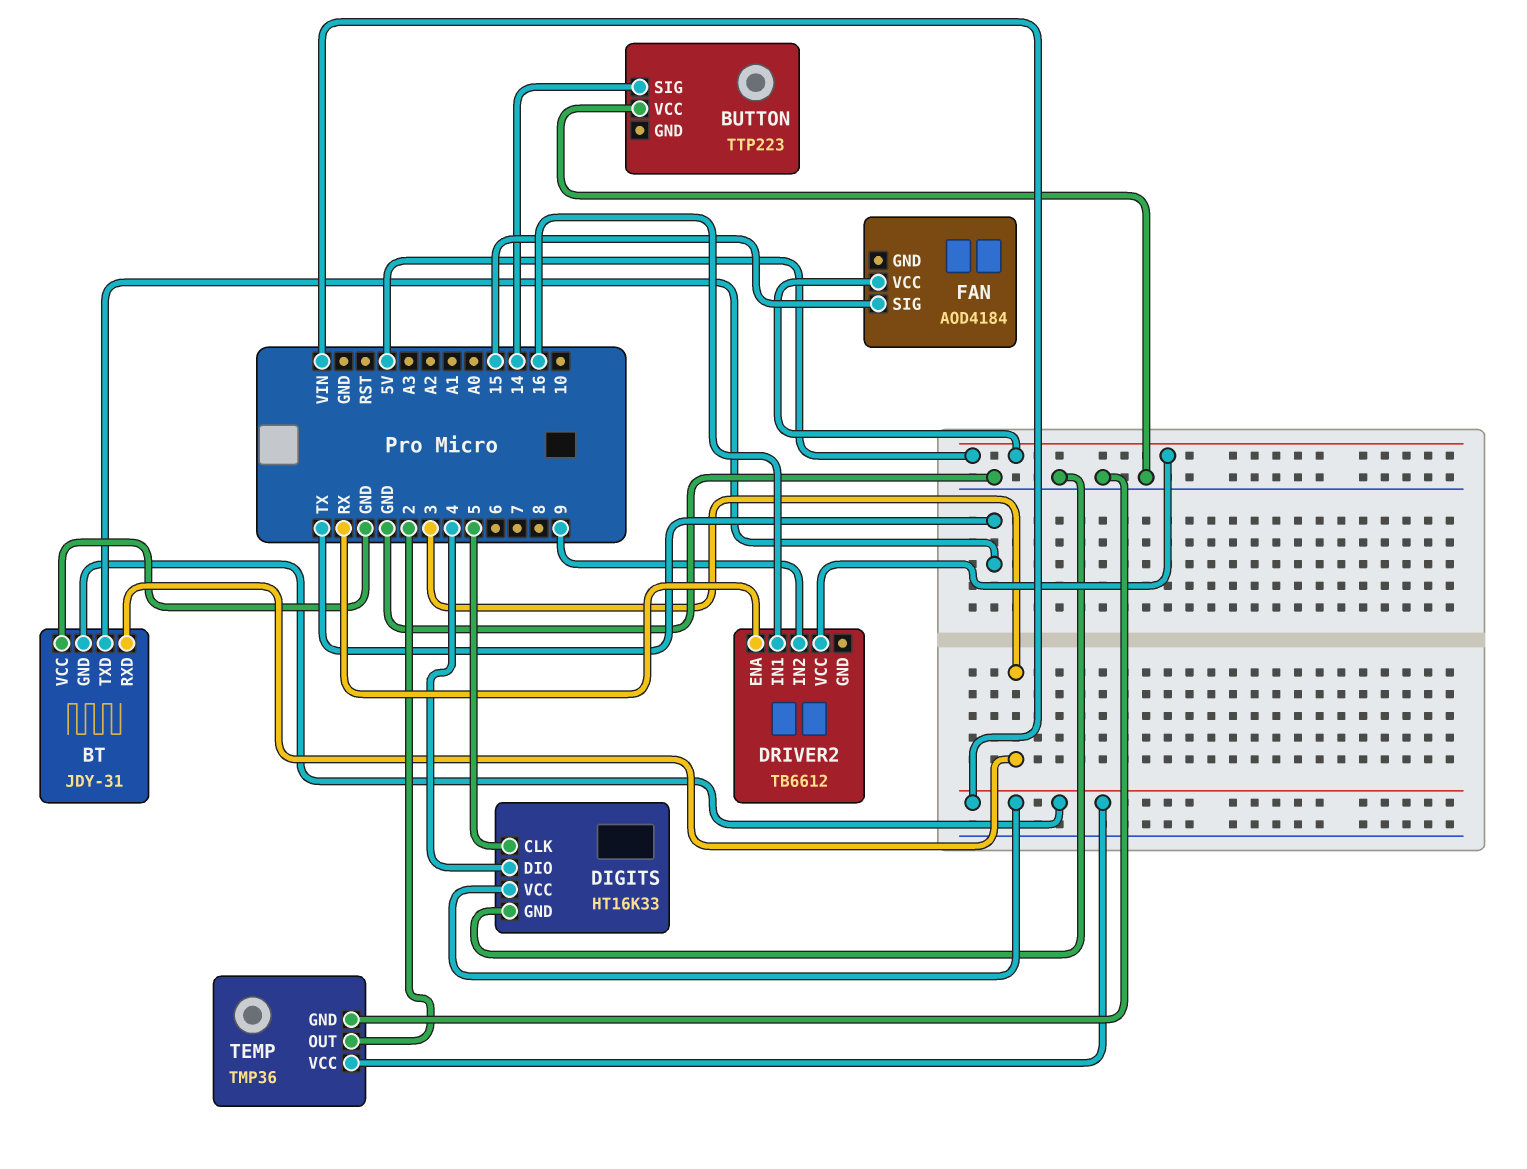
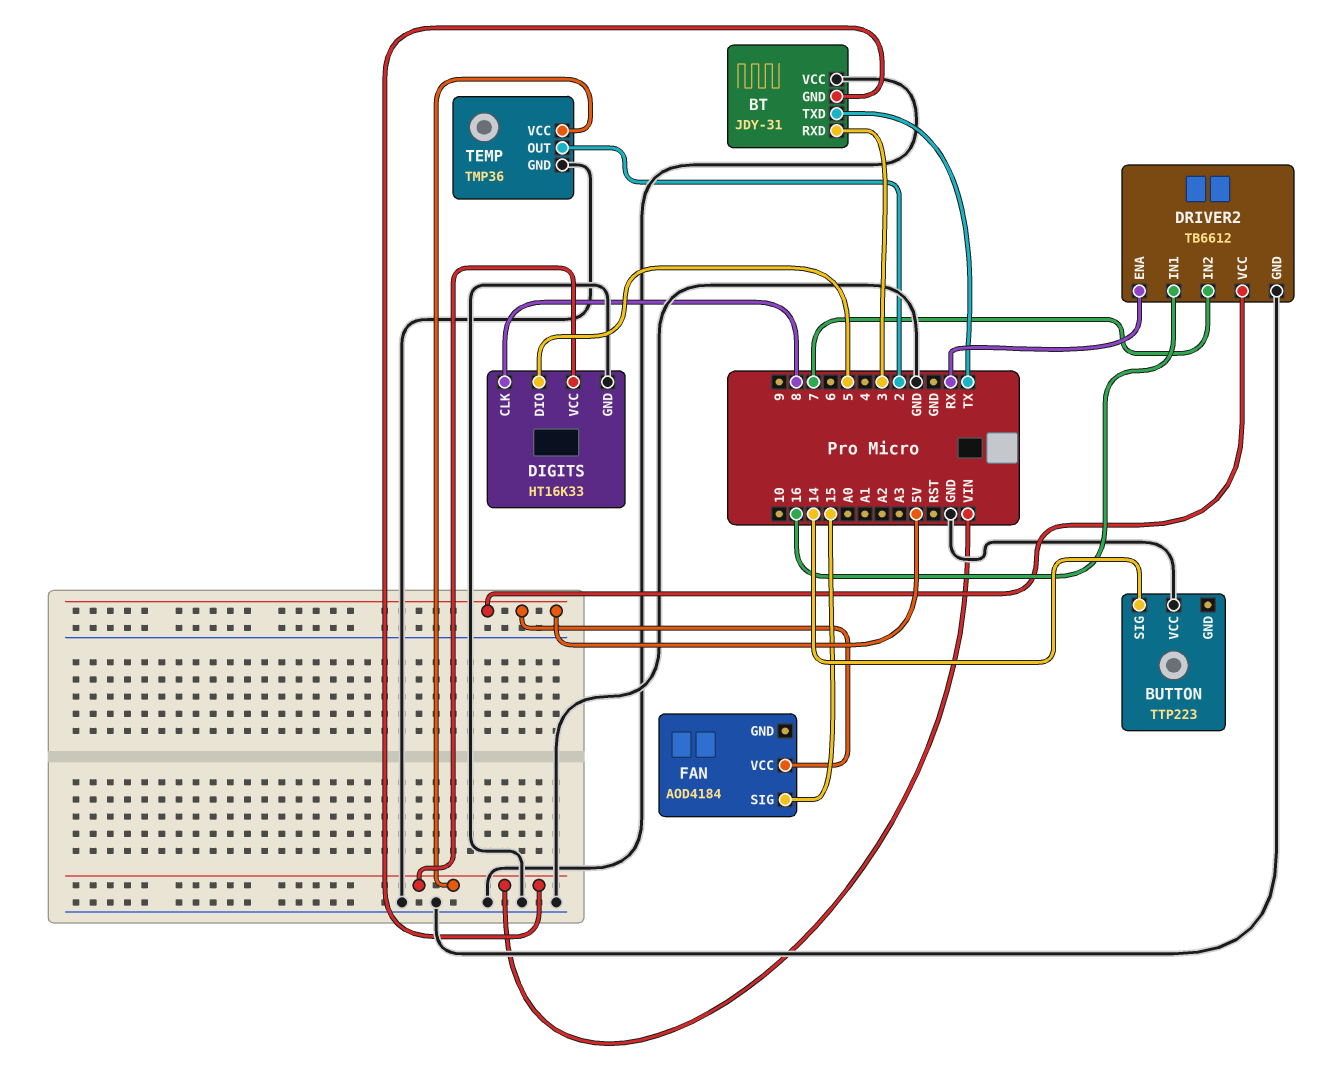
DIGITS pin CLK: 5 -> 8
DIGITS pin DIO: 4 -> 5
DRIVER2 pin GND: none -> GND
DRIVER2 pin IN2: 9 -> 7

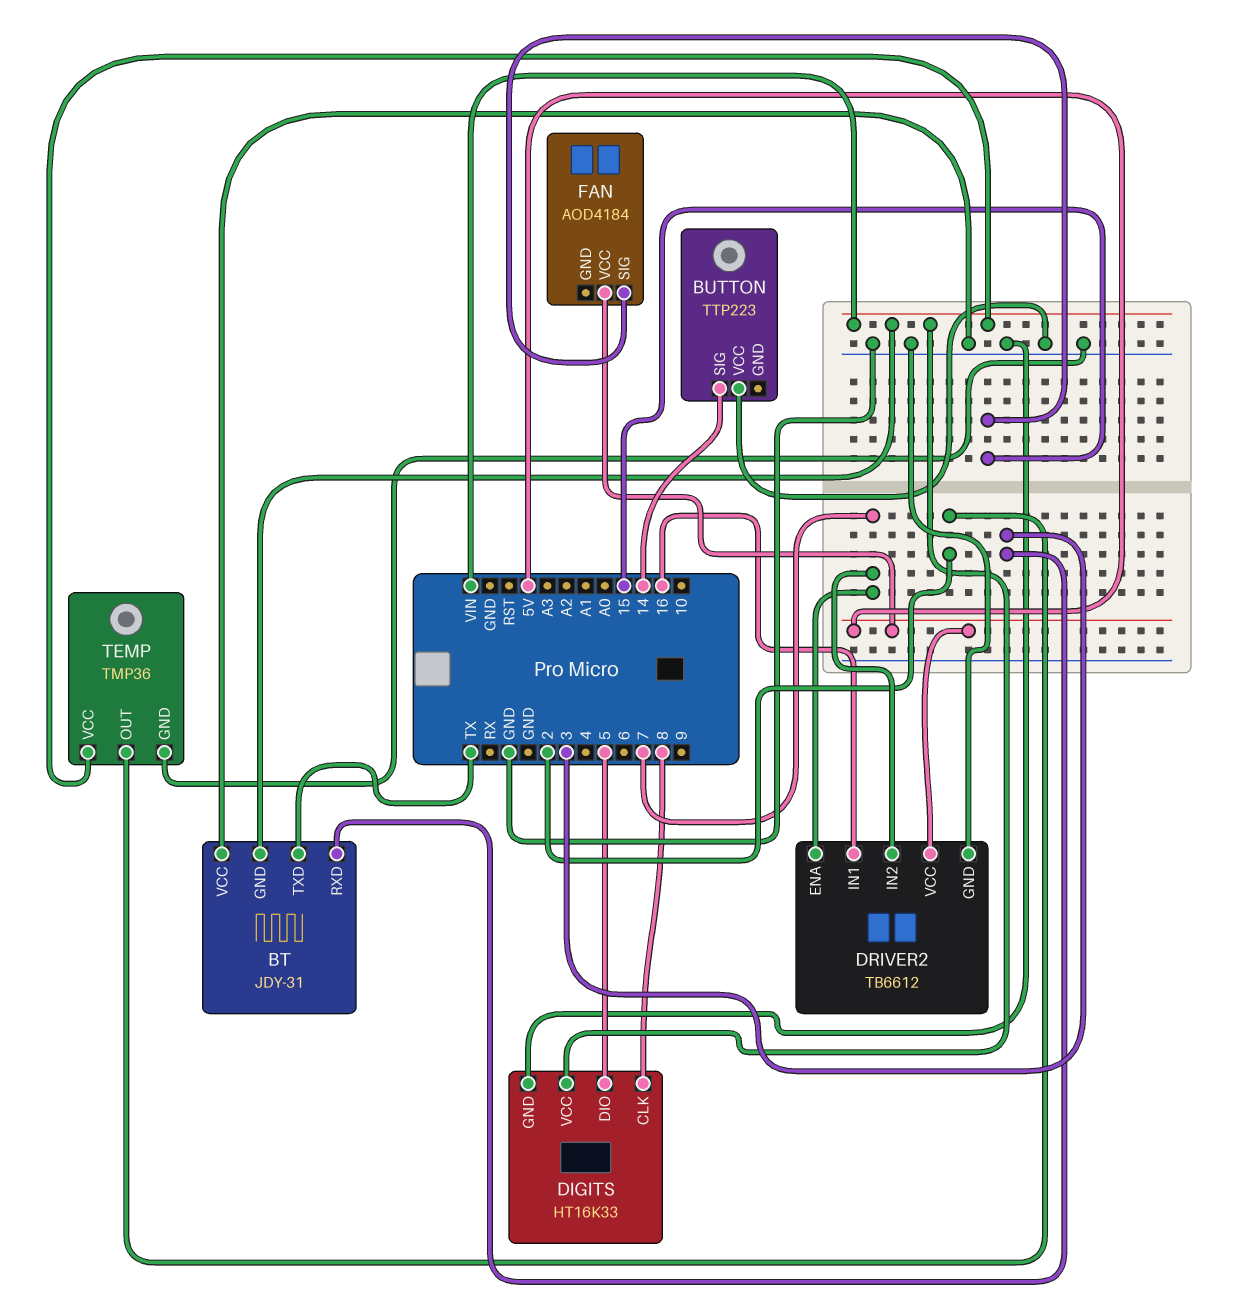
DRIVER2 pin ENA: RX -> 7

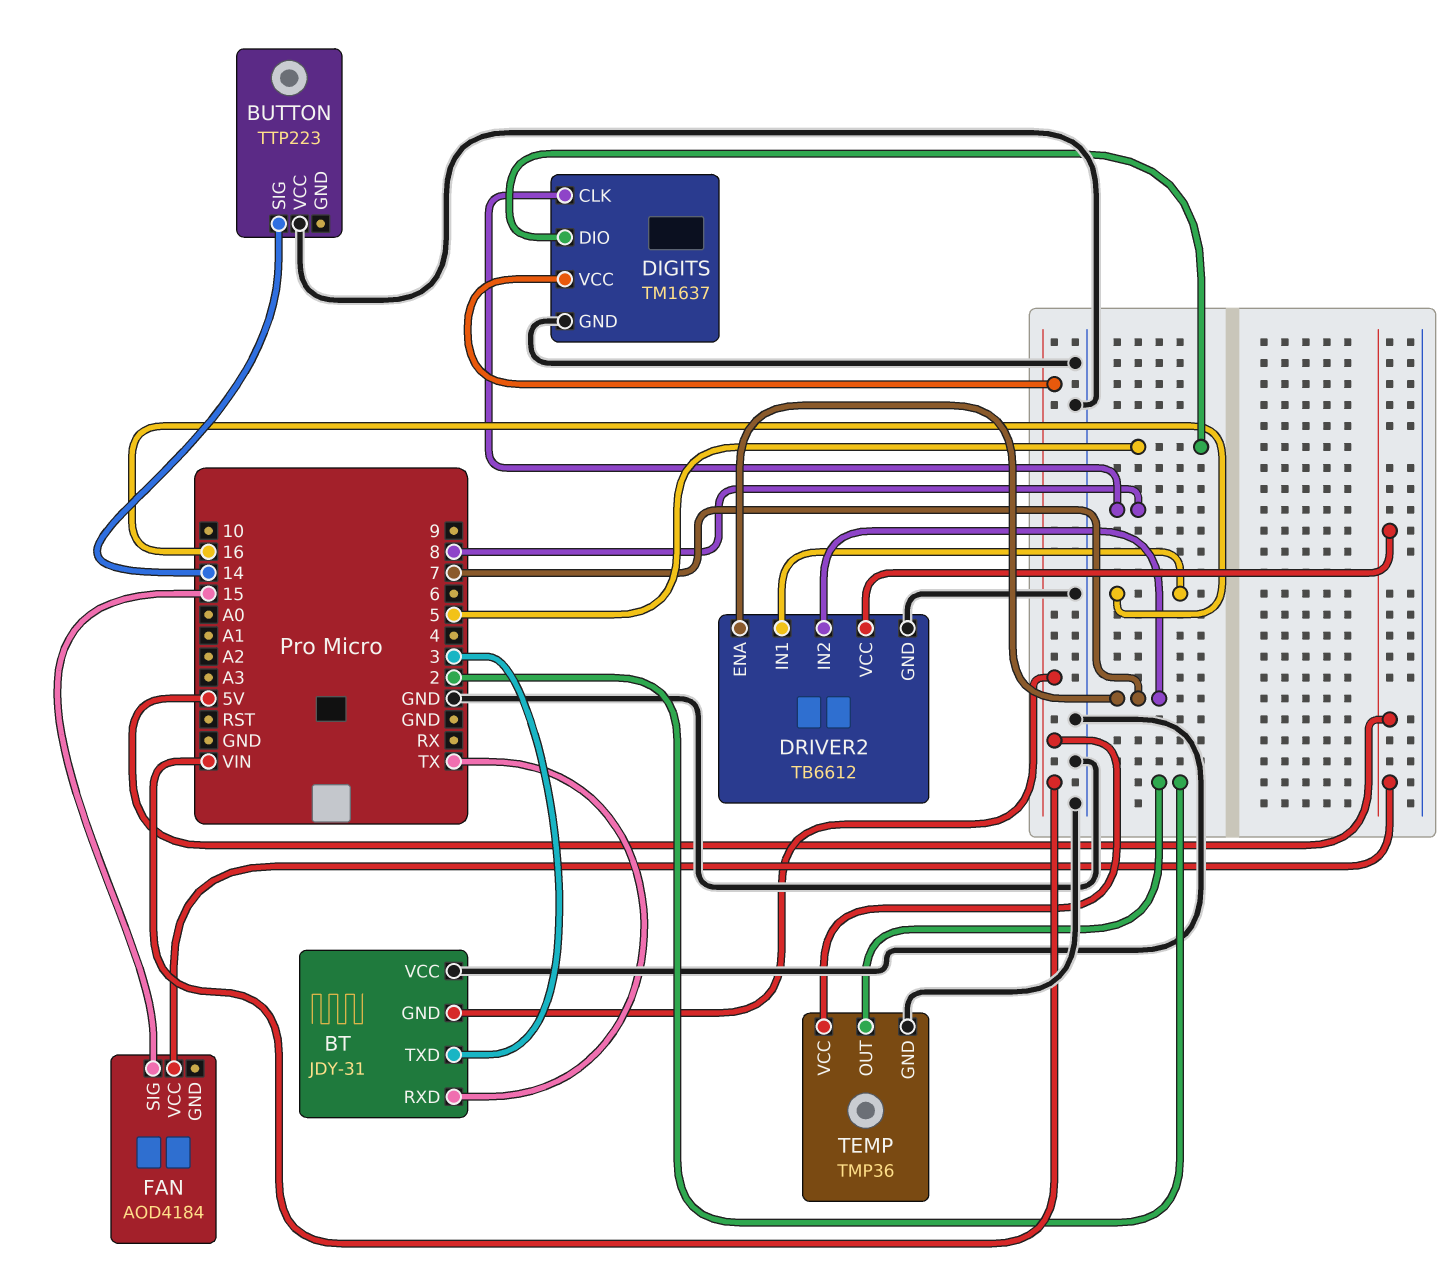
BT pin RXD: 3 -> TX
BT pin TXD: TX -> 3
DIGITS: HT16K33 -> TM1637

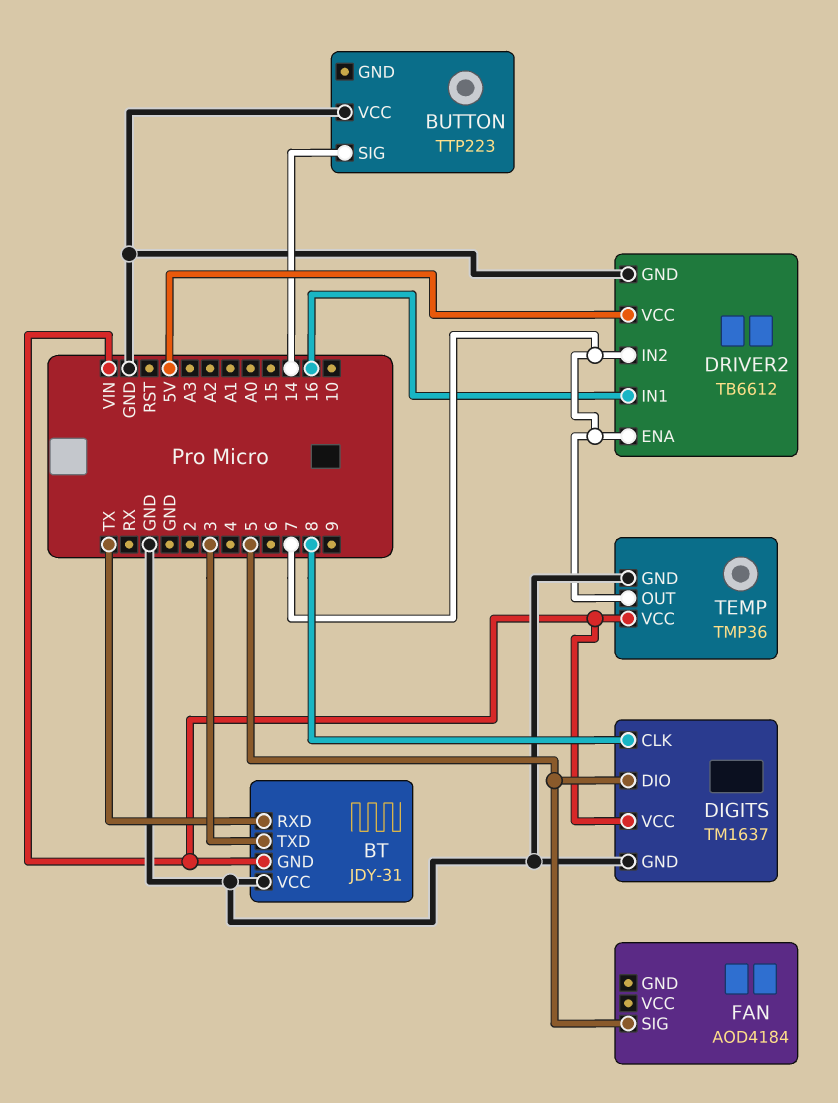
FAN pin SIG: 15 -> 5
FAN pin VCC: 5V -> none
TEMP pin OUT: 2 -> 7

